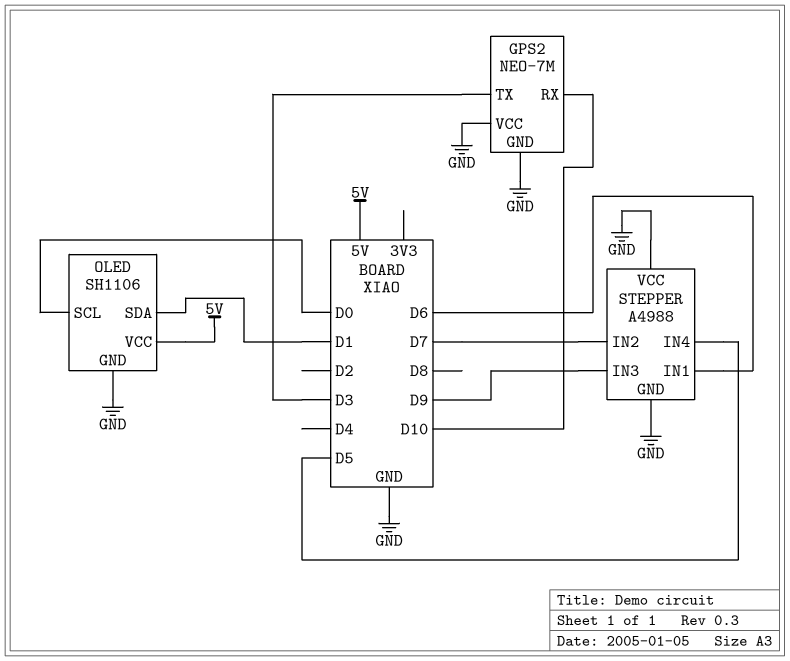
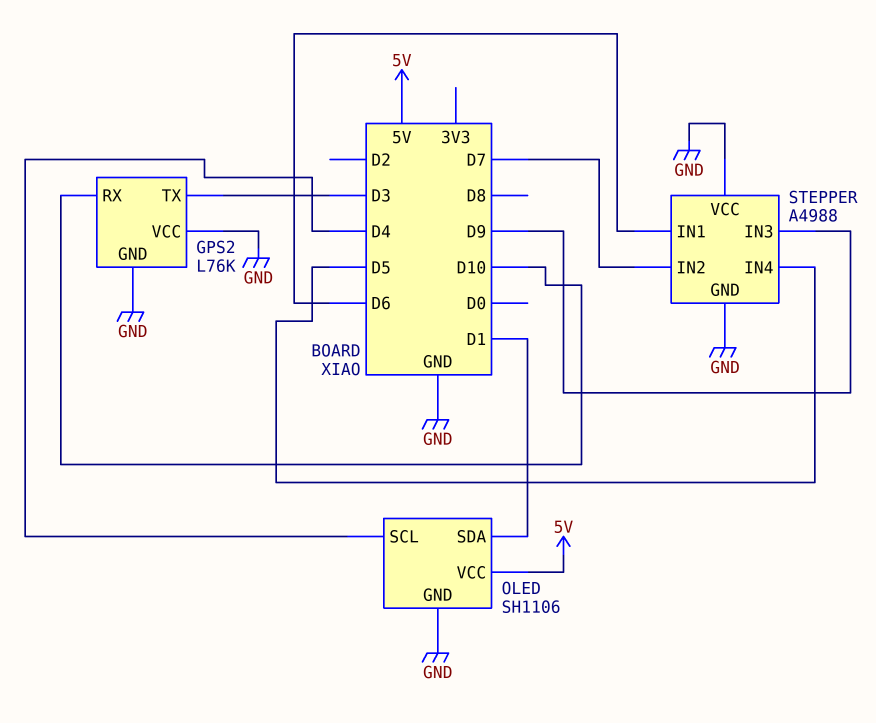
GPS2: NEO-7M -> L76K
OLED pin SCL: D0 -> D4

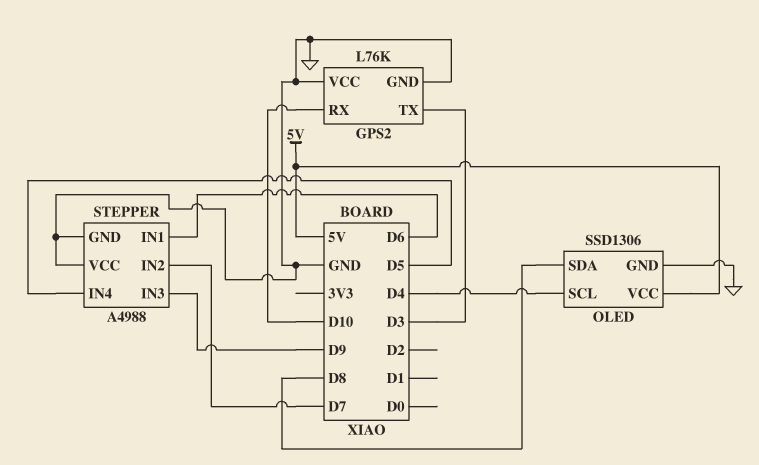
OLED: SH1106 -> SSD1306
OLED pin SDA: D1 -> D8

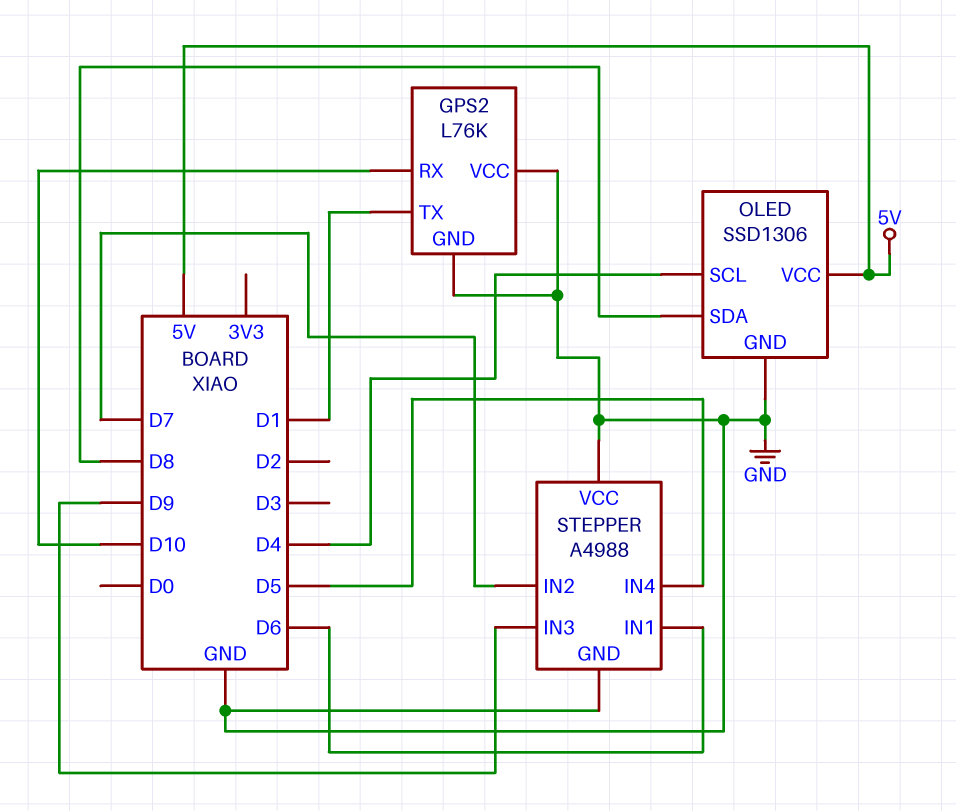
GPS2 pin TX: D3 -> D1

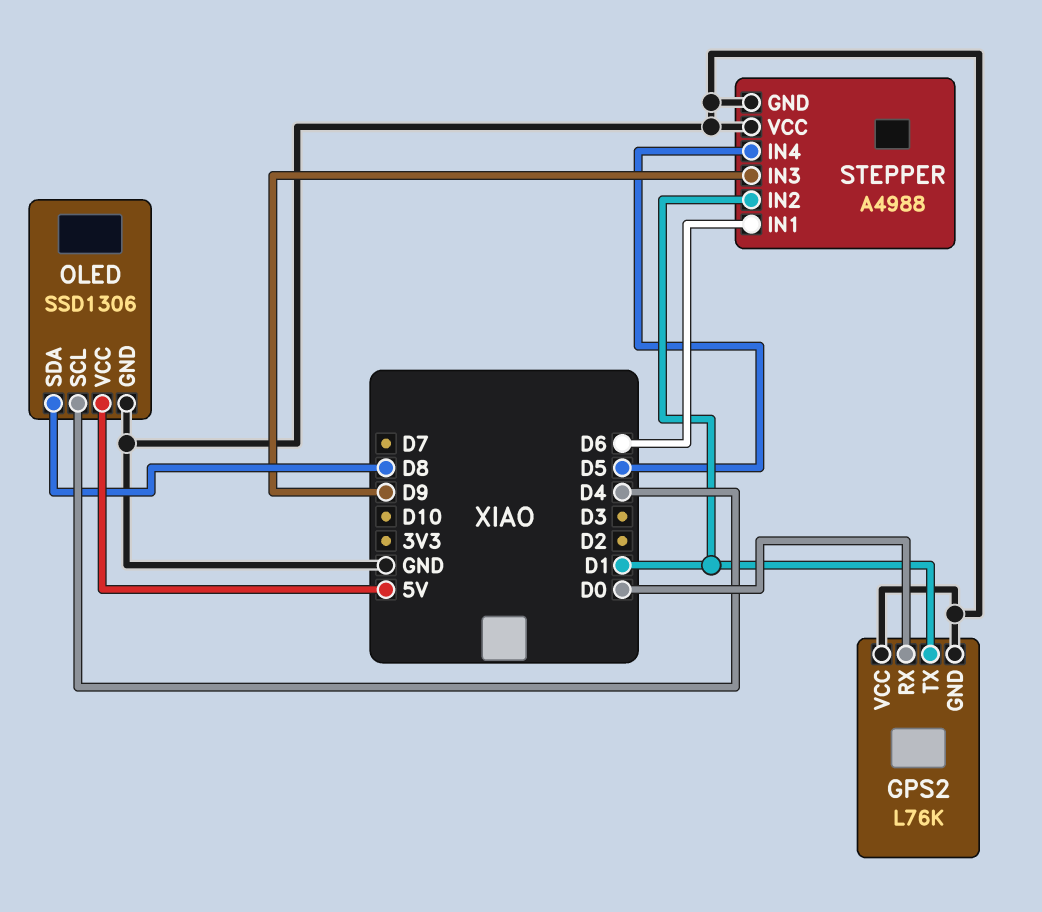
GPS2 pin RX: D10 -> D0
STEPPER pin IN2: D7 -> D1

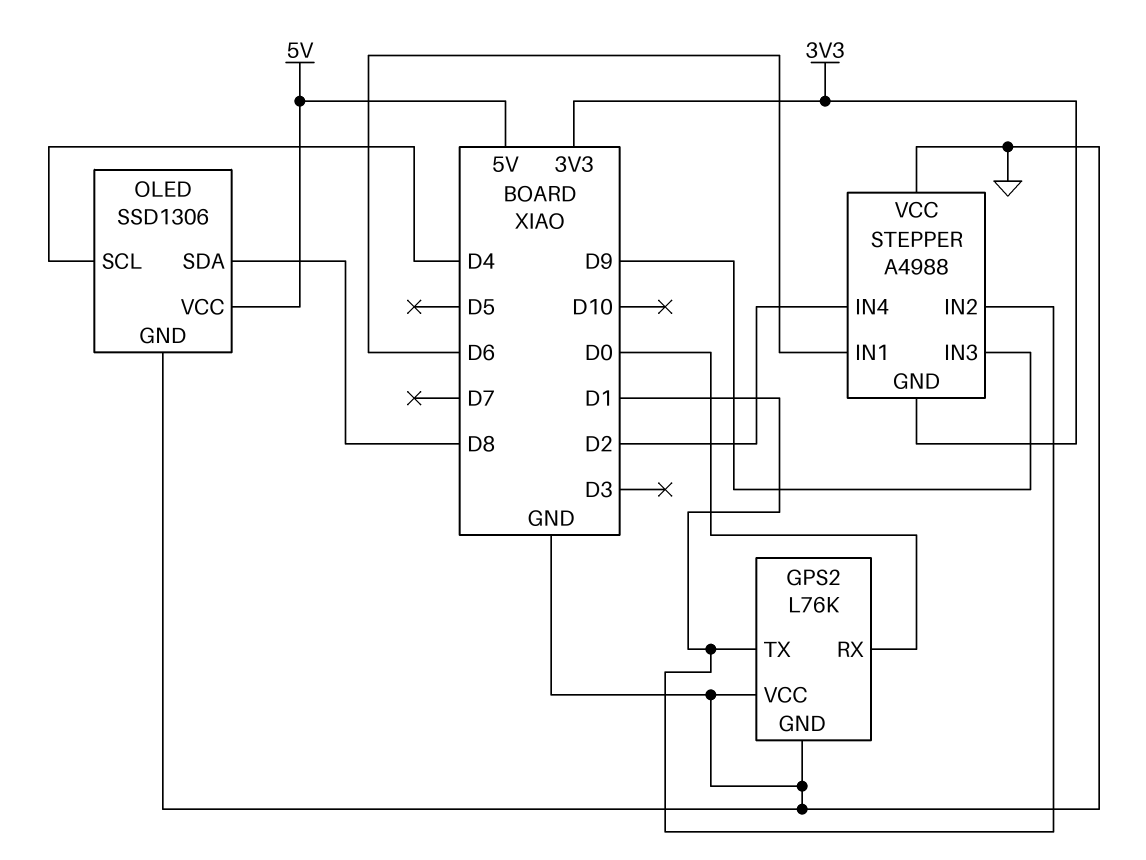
STEPPER pin GND: GND -> 3V3
STEPPER pin IN4: D5 -> D2

